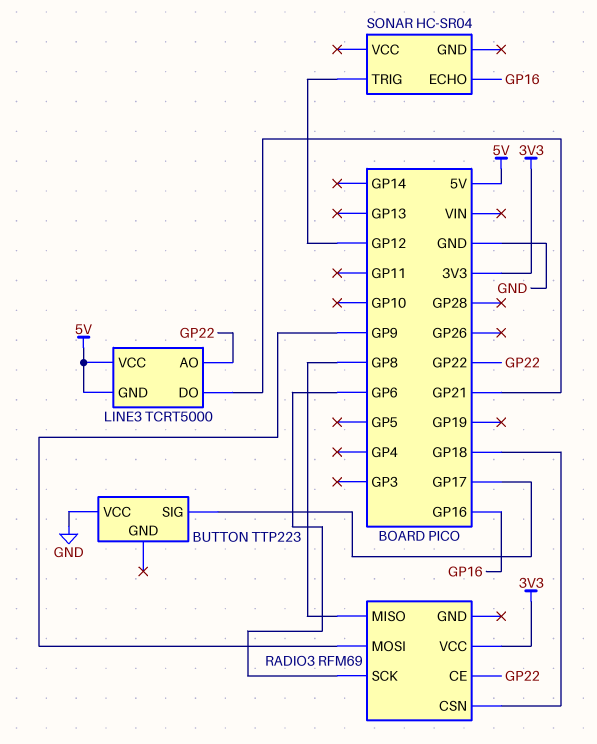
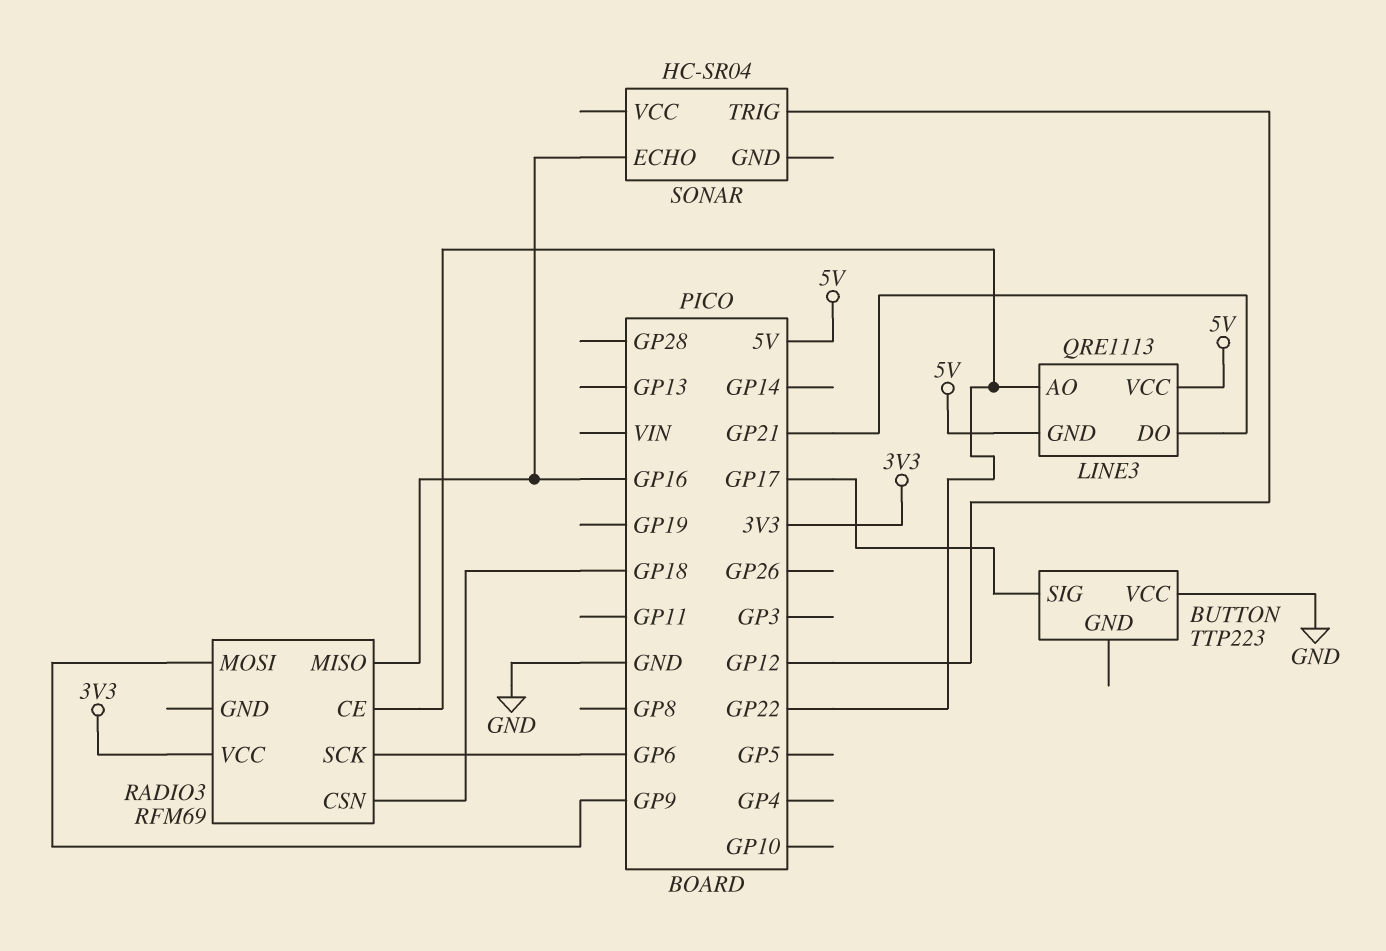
LINE3: TCRT5000 -> QRE1113
RADIO3 pin MISO: GP8 -> GP16

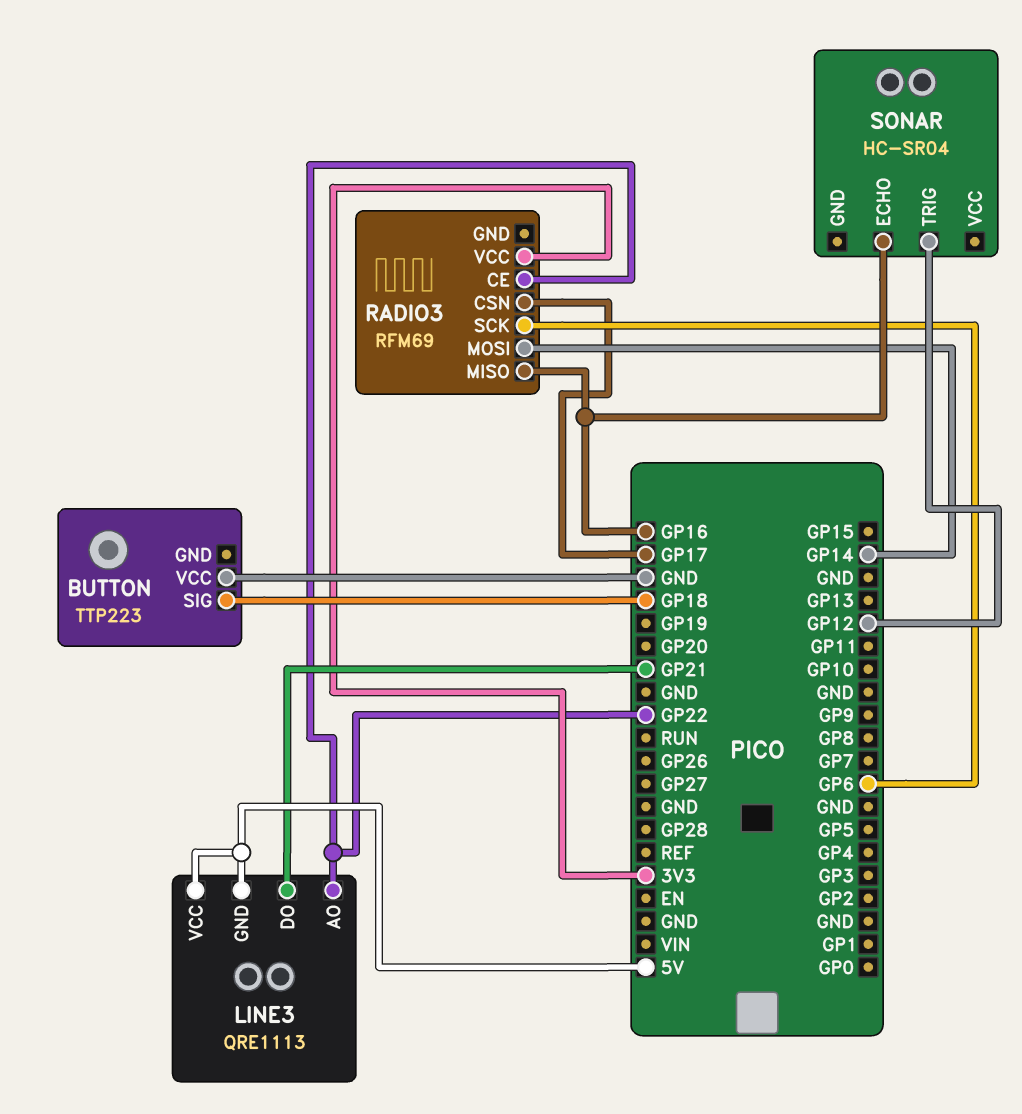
BUTTON pin SIG: GP17 -> GP18
RADIO3 pin CSN: GP18 -> GP17
RADIO3 pin MOSI: GP9 -> GP14

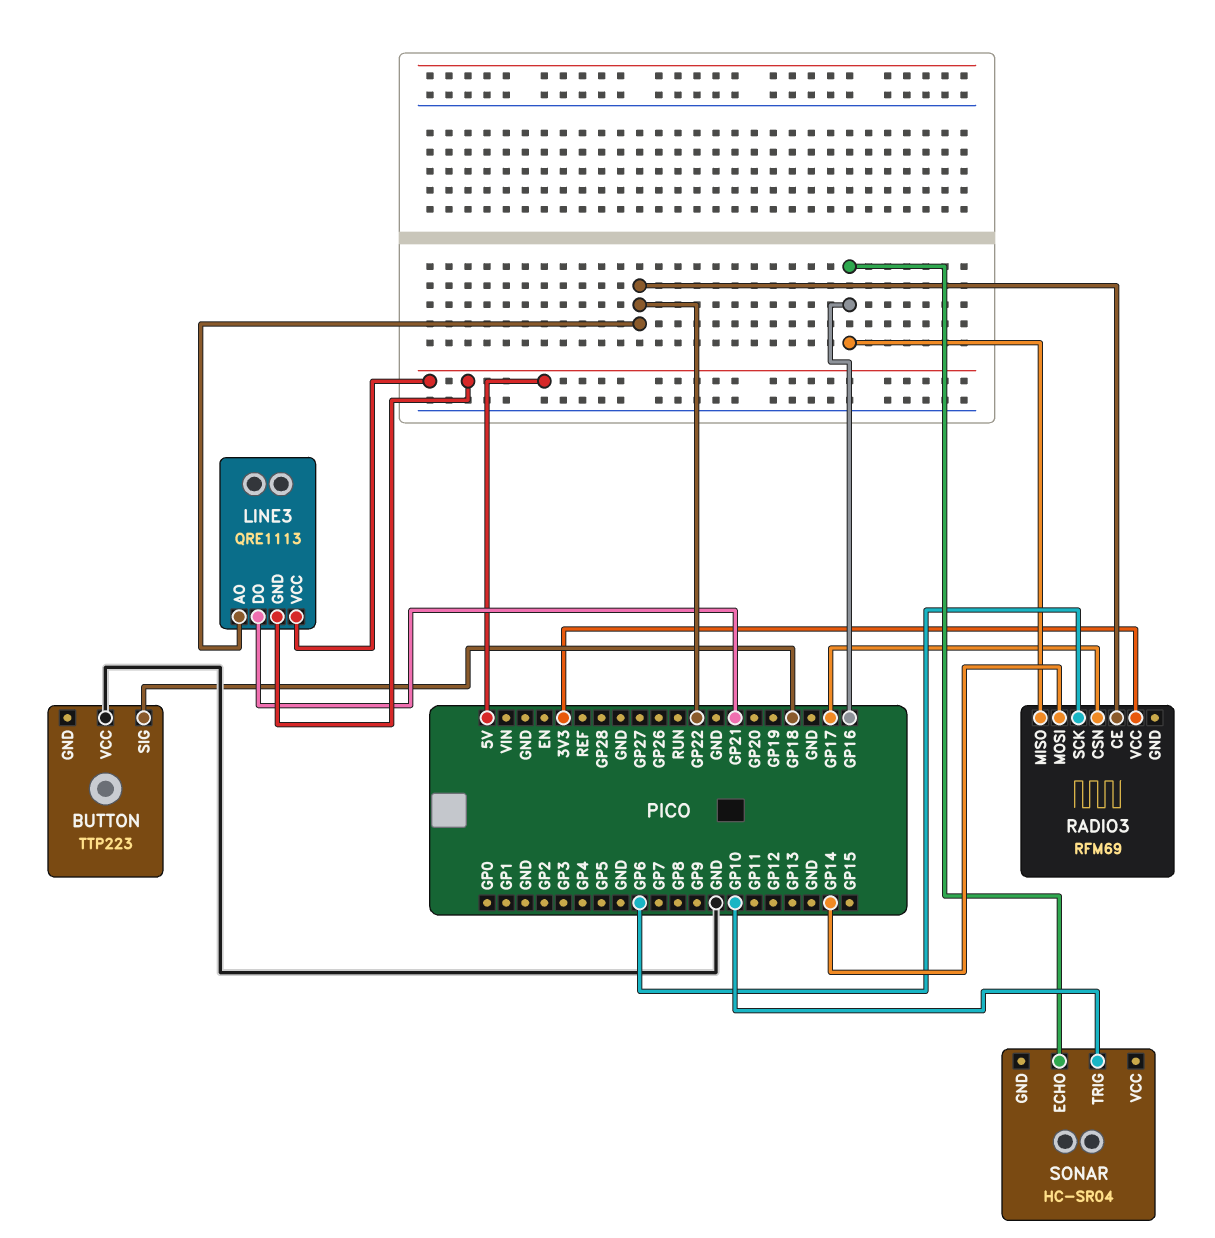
SONAR pin TRIG: GP12 -> GP10

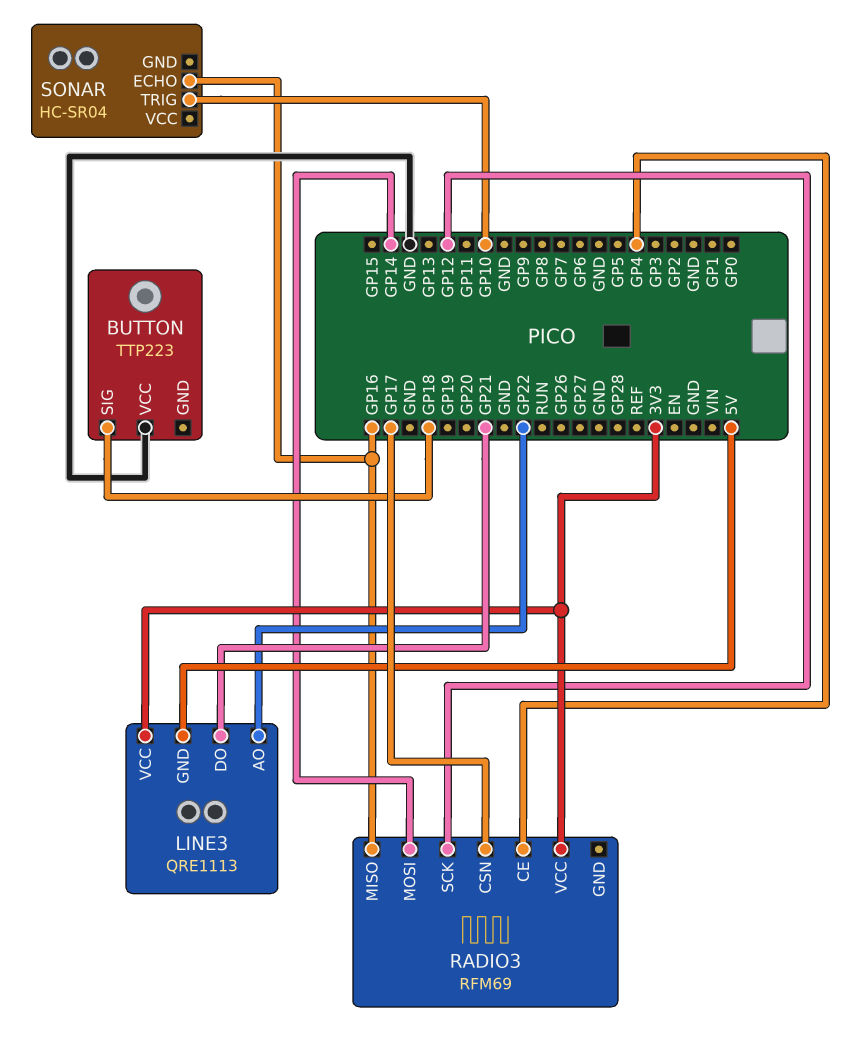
LINE3 pin VCC: 5V -> 3V3
RADIO3 pin CE: GP22 -> GP4
RADIO3 pin SCK: GP6 -> GP12

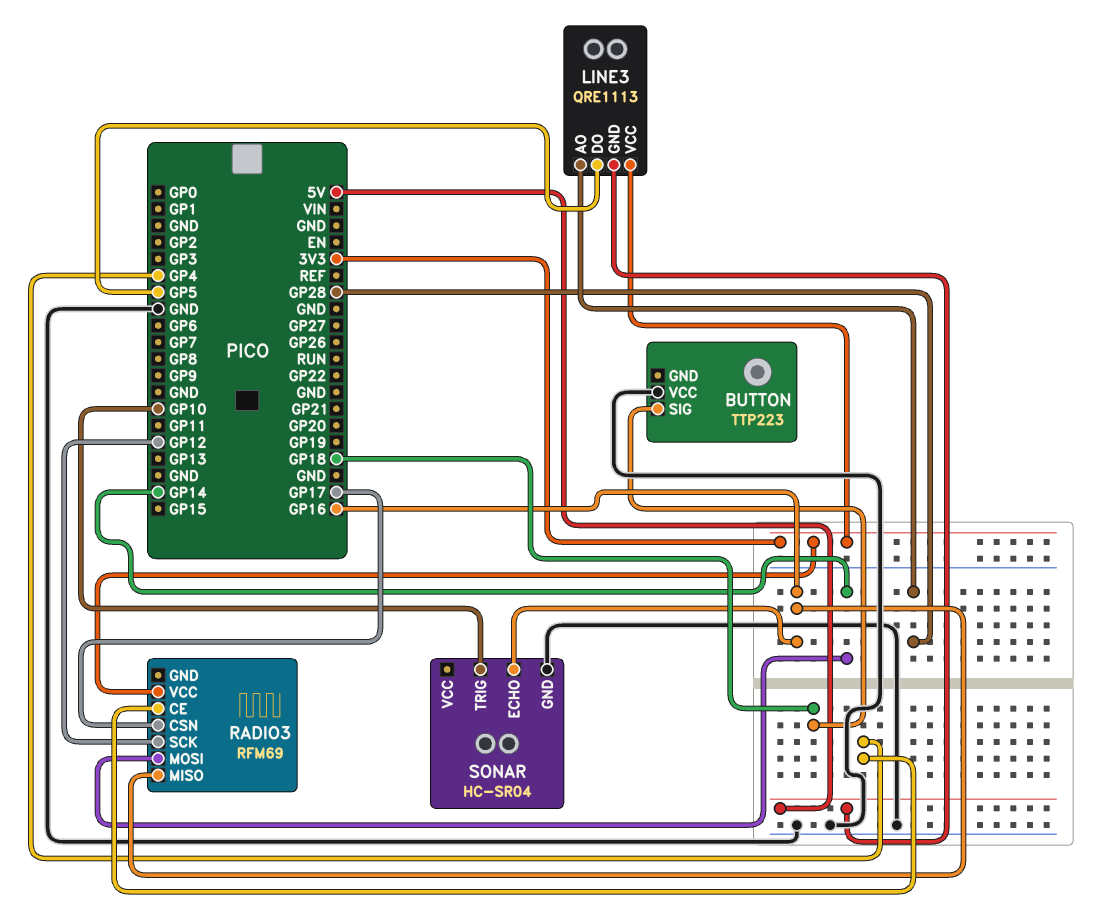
LINE3 pin AO: GP22 -> GP28
LINE3 pin DO: GP21 -> GP5
SONAR pin GND: none -> GND

